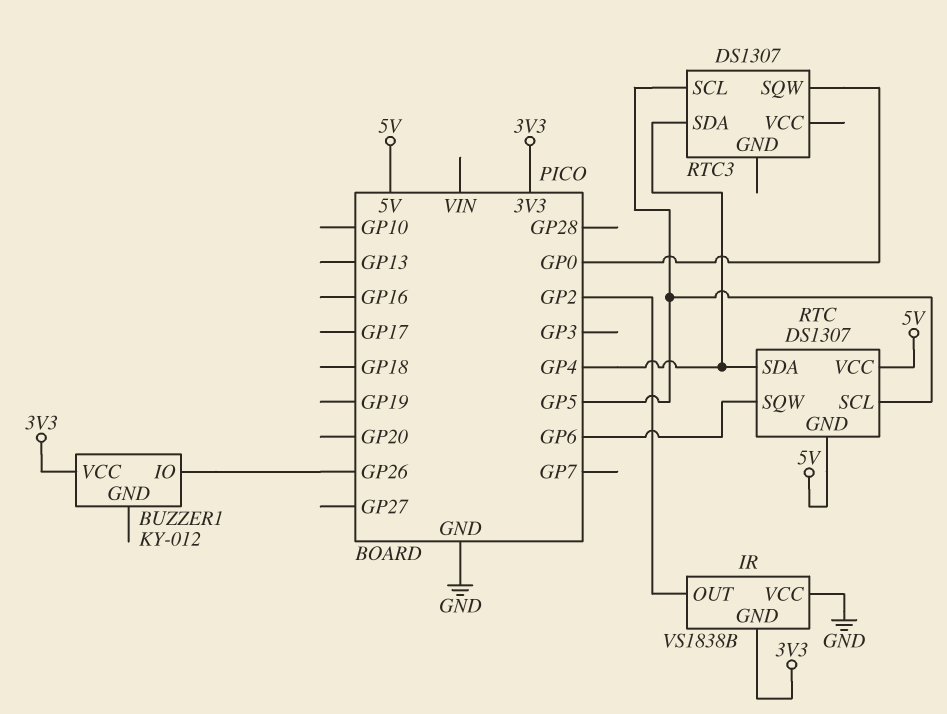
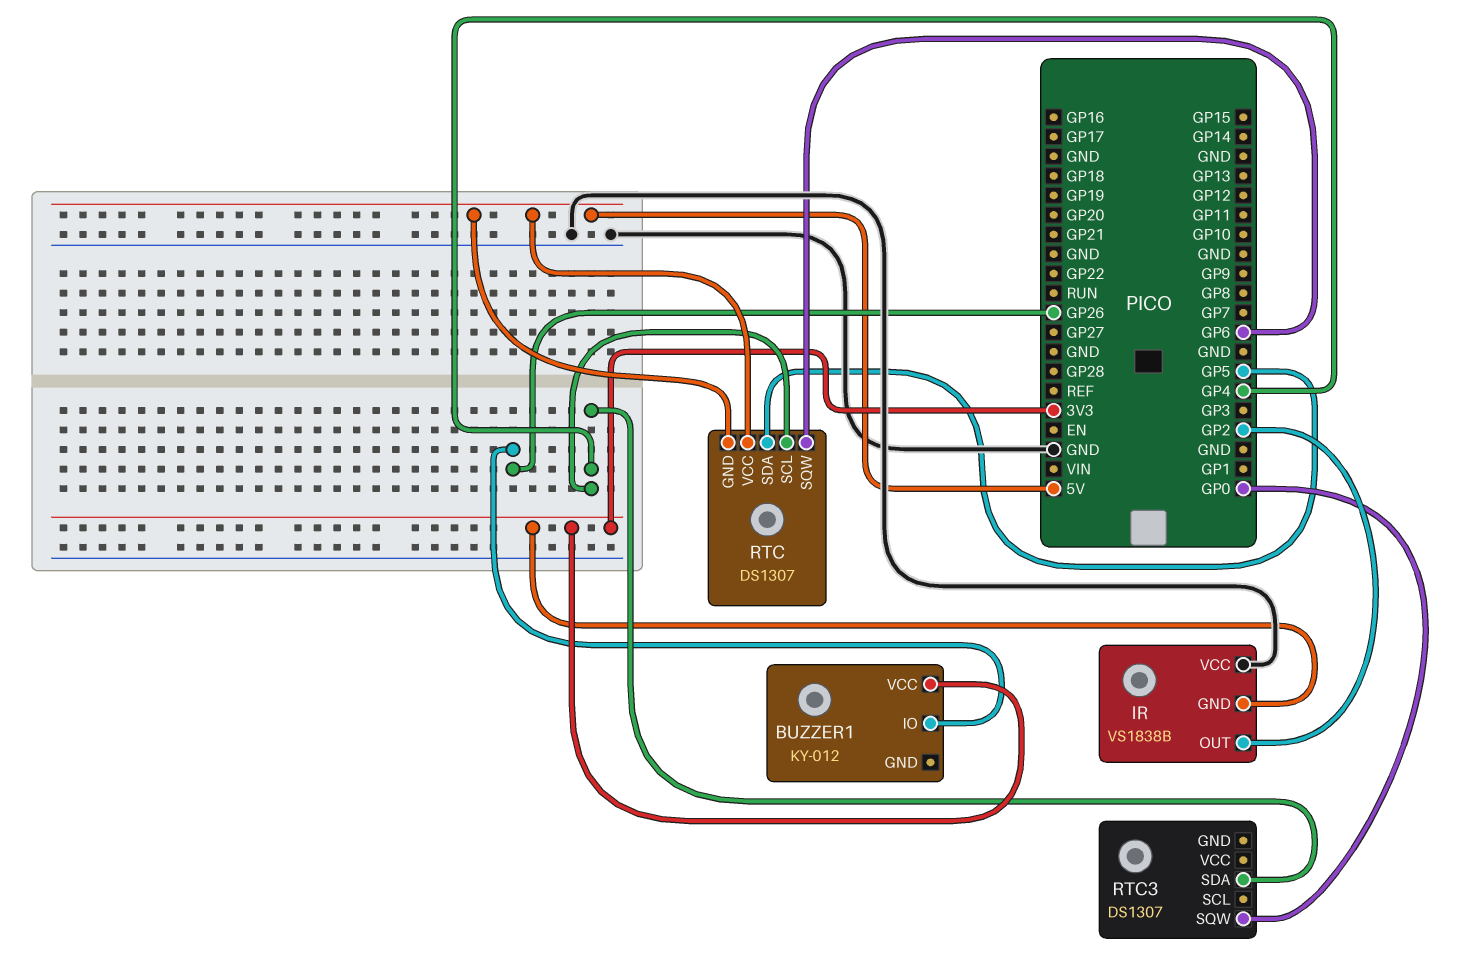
RTC pin SCL: GP5 -> GP4
RTC pin SDA: GP4 -> GP5
RTC3 pin SCL: GP5 -> none

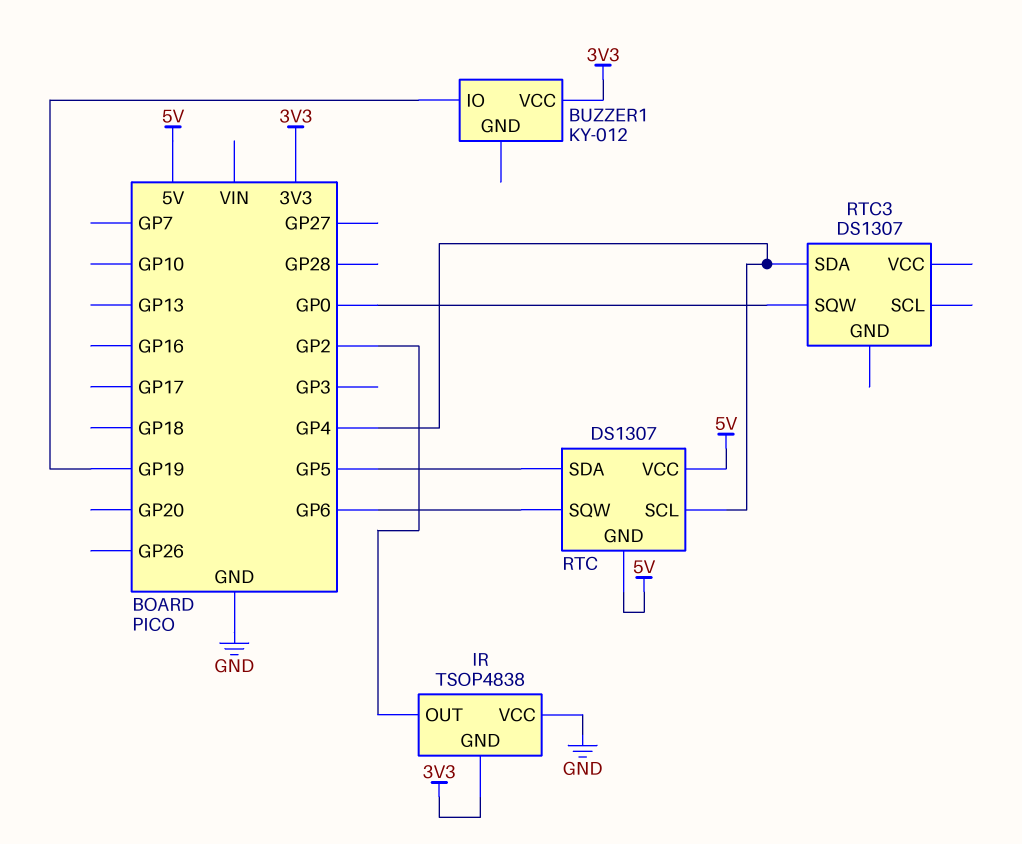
BUZZER1 pin IO: GP26 -> GP19
IR: VS1838B -> TSOP4838

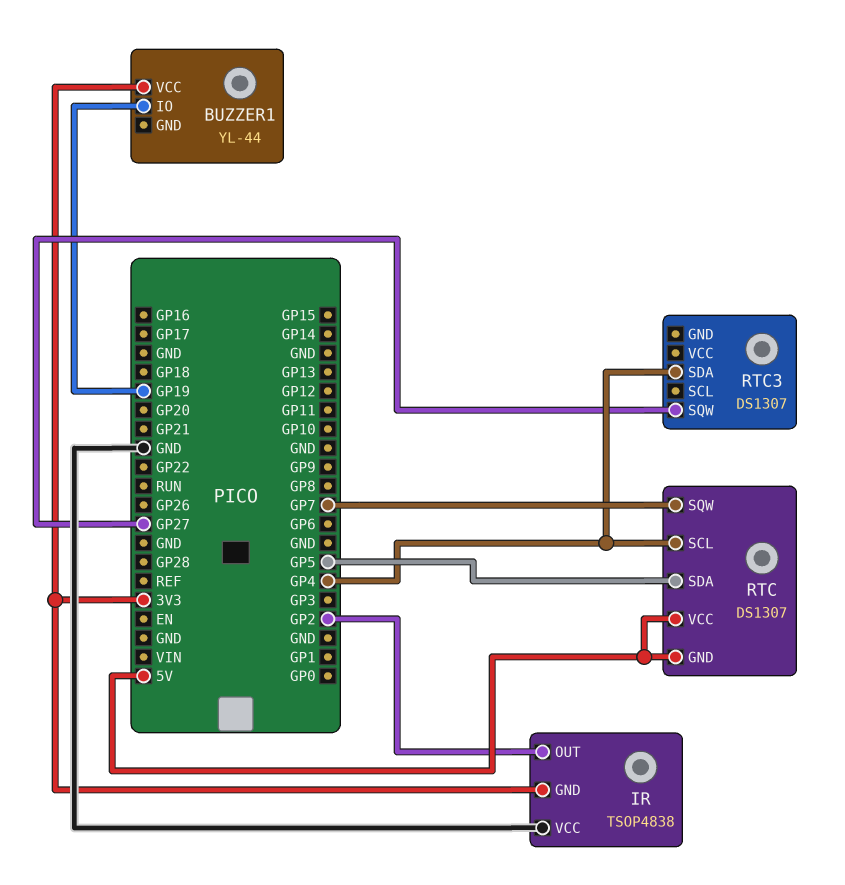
BUZZER1: KY-012 -> YL-44
RTC pin SQW: GP6 -> GP7
RTC3 pin SQW: GP0 -> GP27

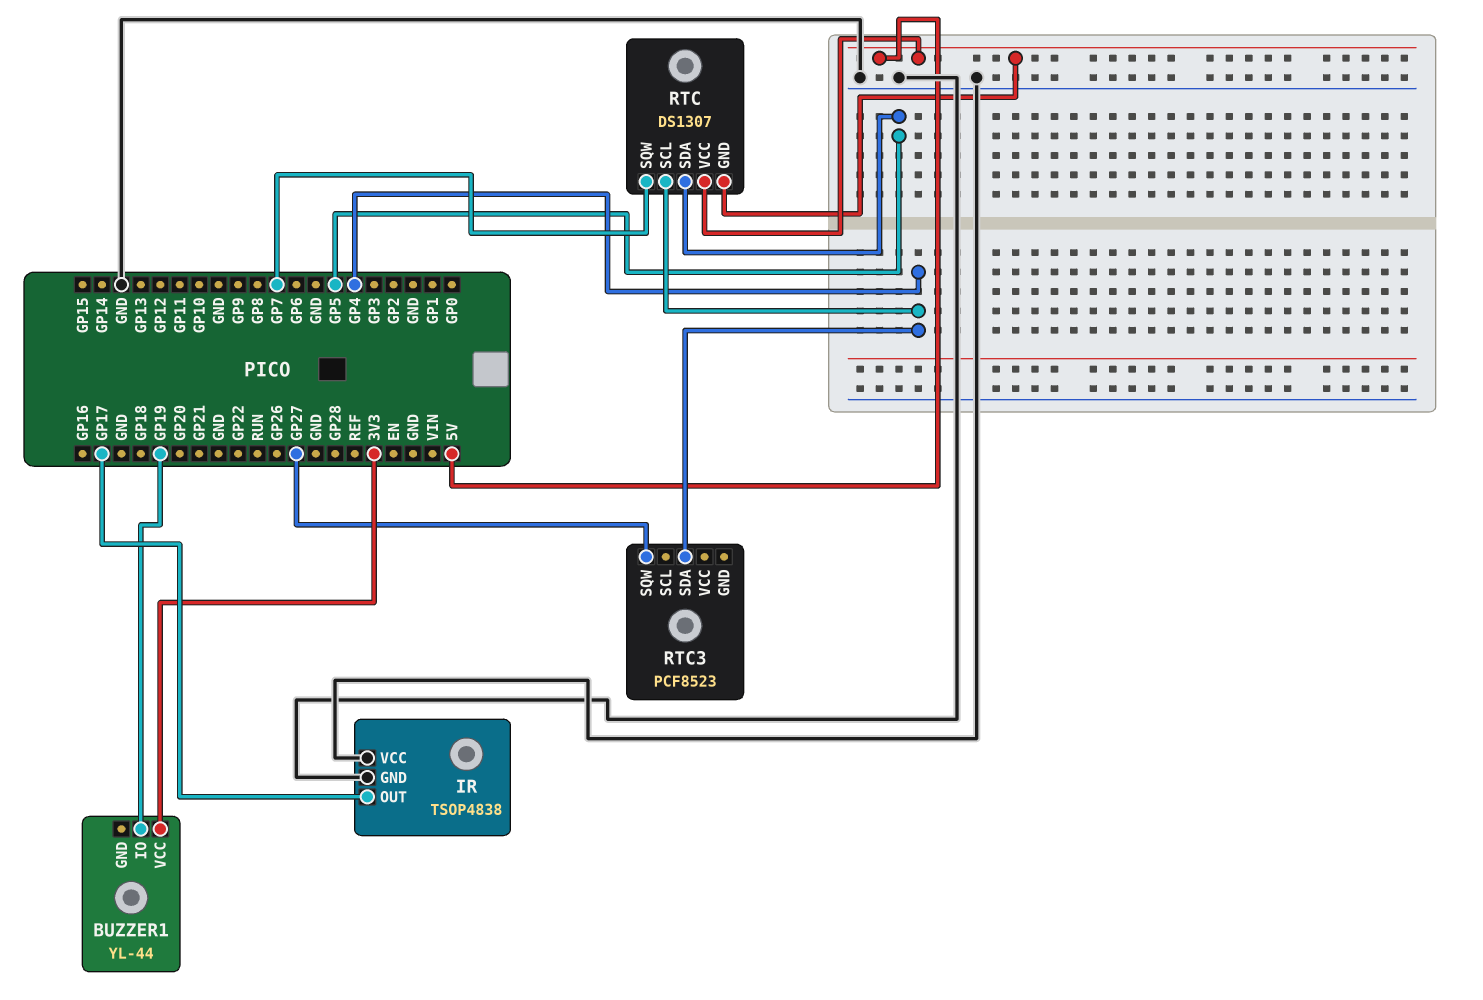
IR pin GND: 3V3 -> GND
IR pin OUT: GP2 -> GP17
RTC3: DS1307 -> PCF8523

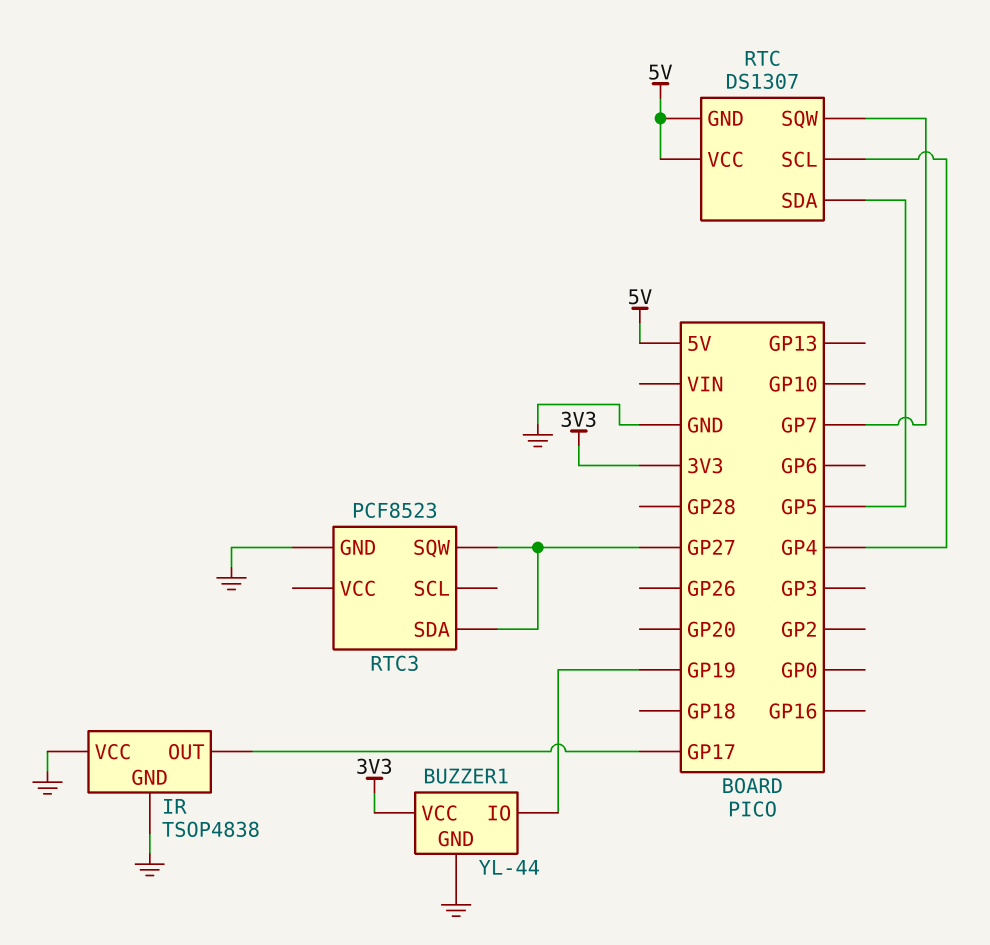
BUZZER1 pin GND: none -> GND
RTC3 pin GND: none -> GND
RTC3 pin SDA: GP4 -> GP27

